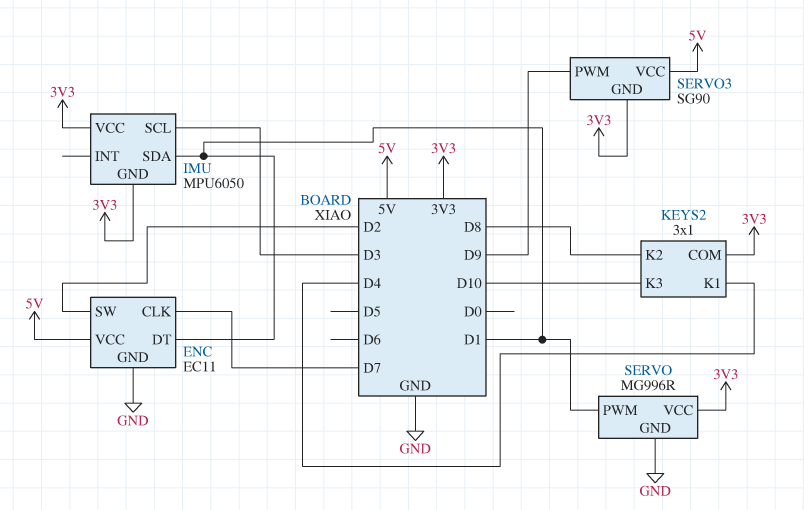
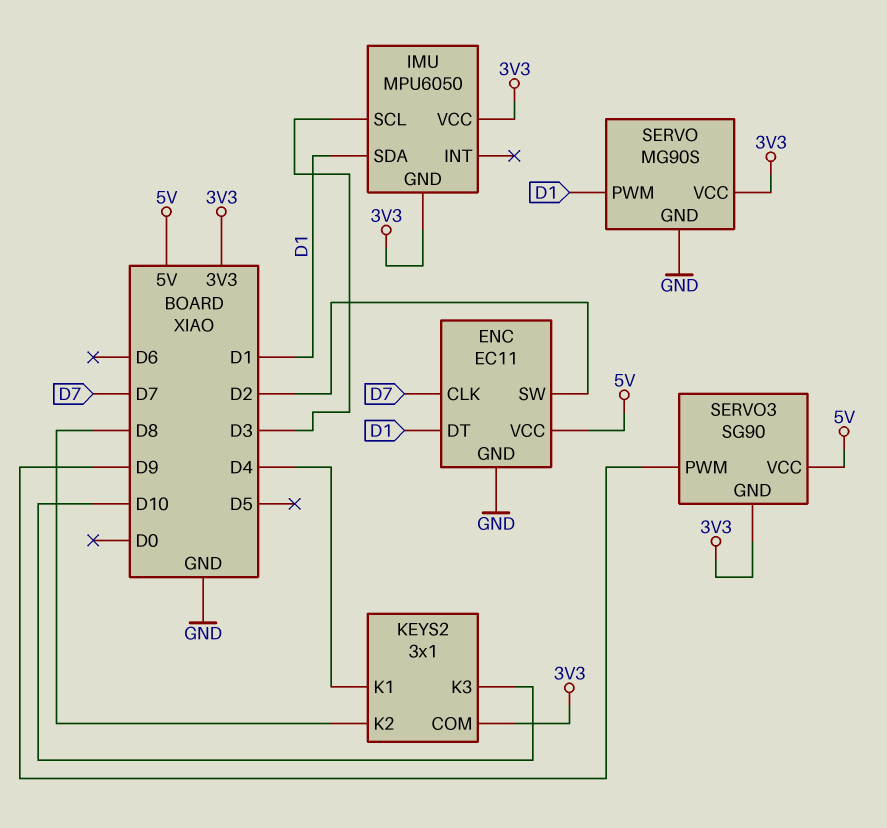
SERVO: MG996R -> MG90S

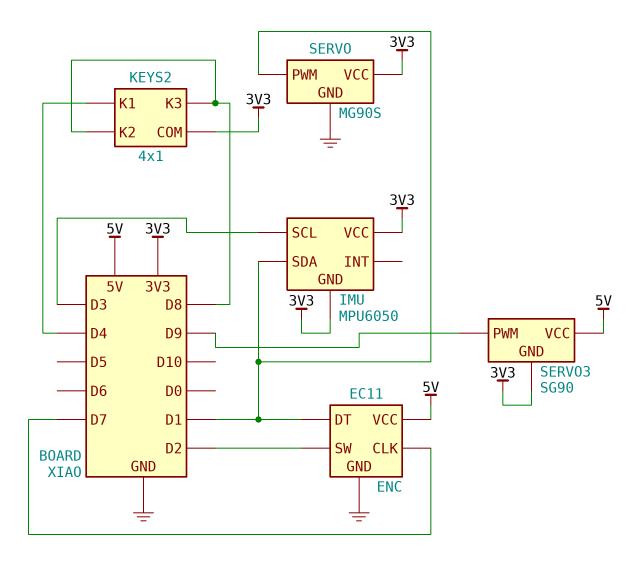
KEYS2: 3x1 -> 4x1
KEYS2 pin K3: D10 -> D8

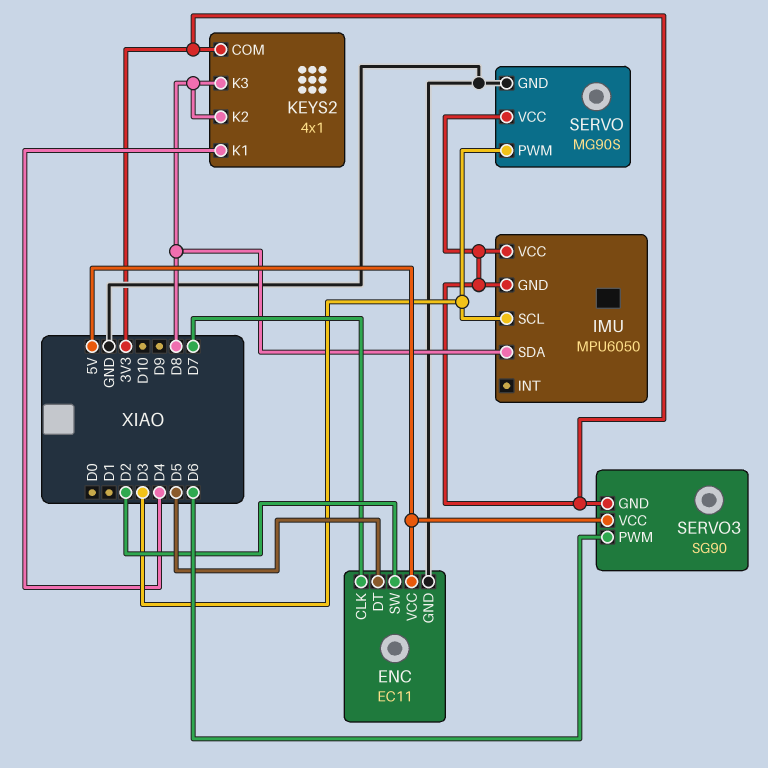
ENC pin DT: D1 -> D5
IMU pin SDA: D1 -> D8
SERVO pin PWM: D1 -> D3
SERVO3 pin PWM: D9 -> D6

